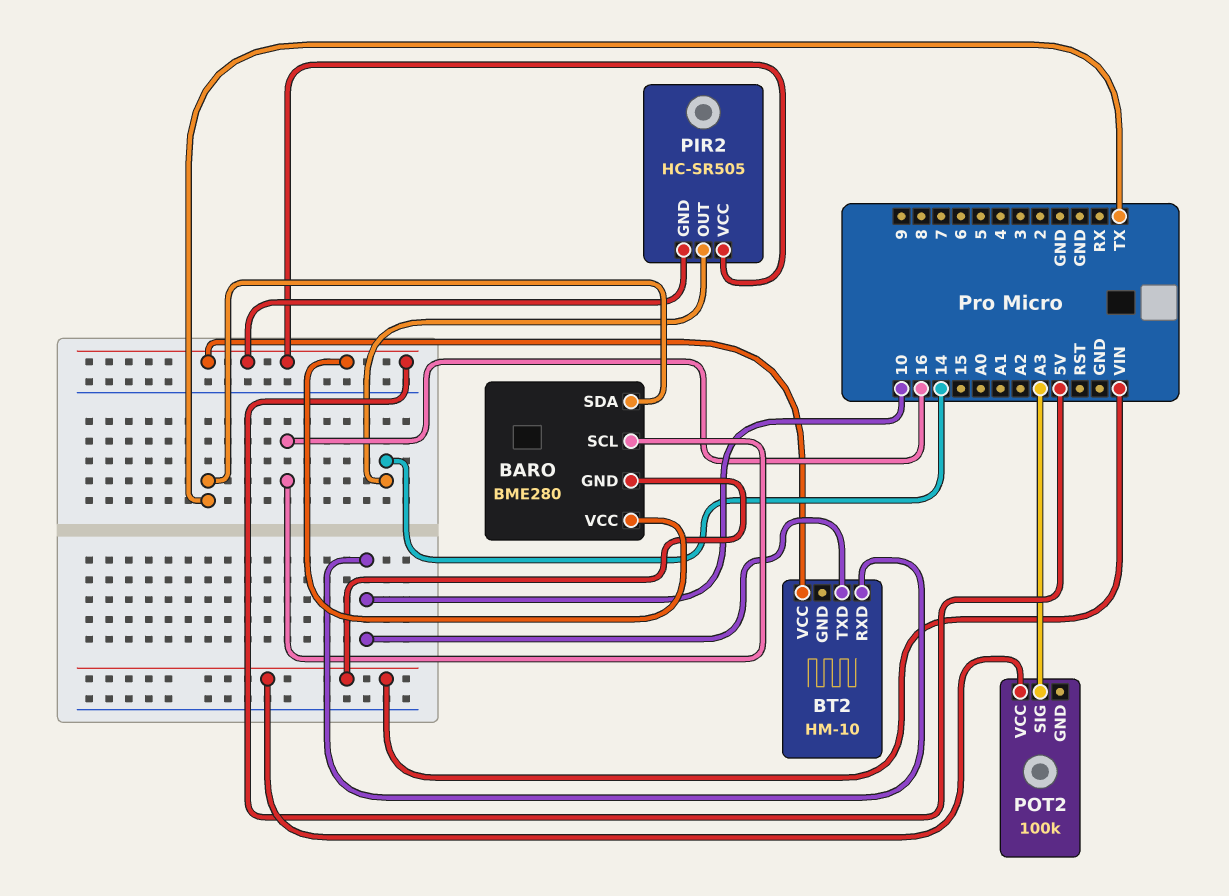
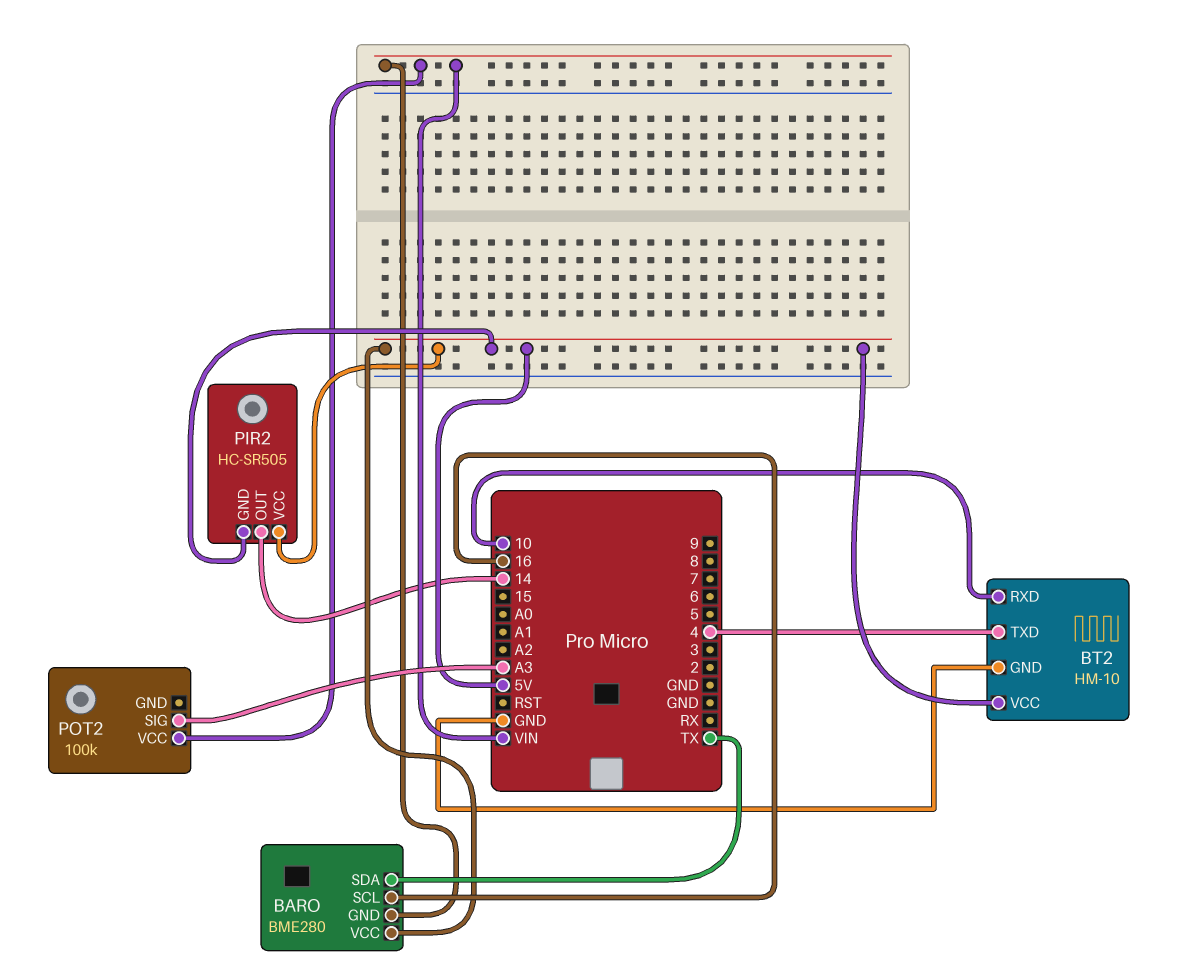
BT2 pin GND: none -> GND
BT2 pin TXD: 10 -> 4

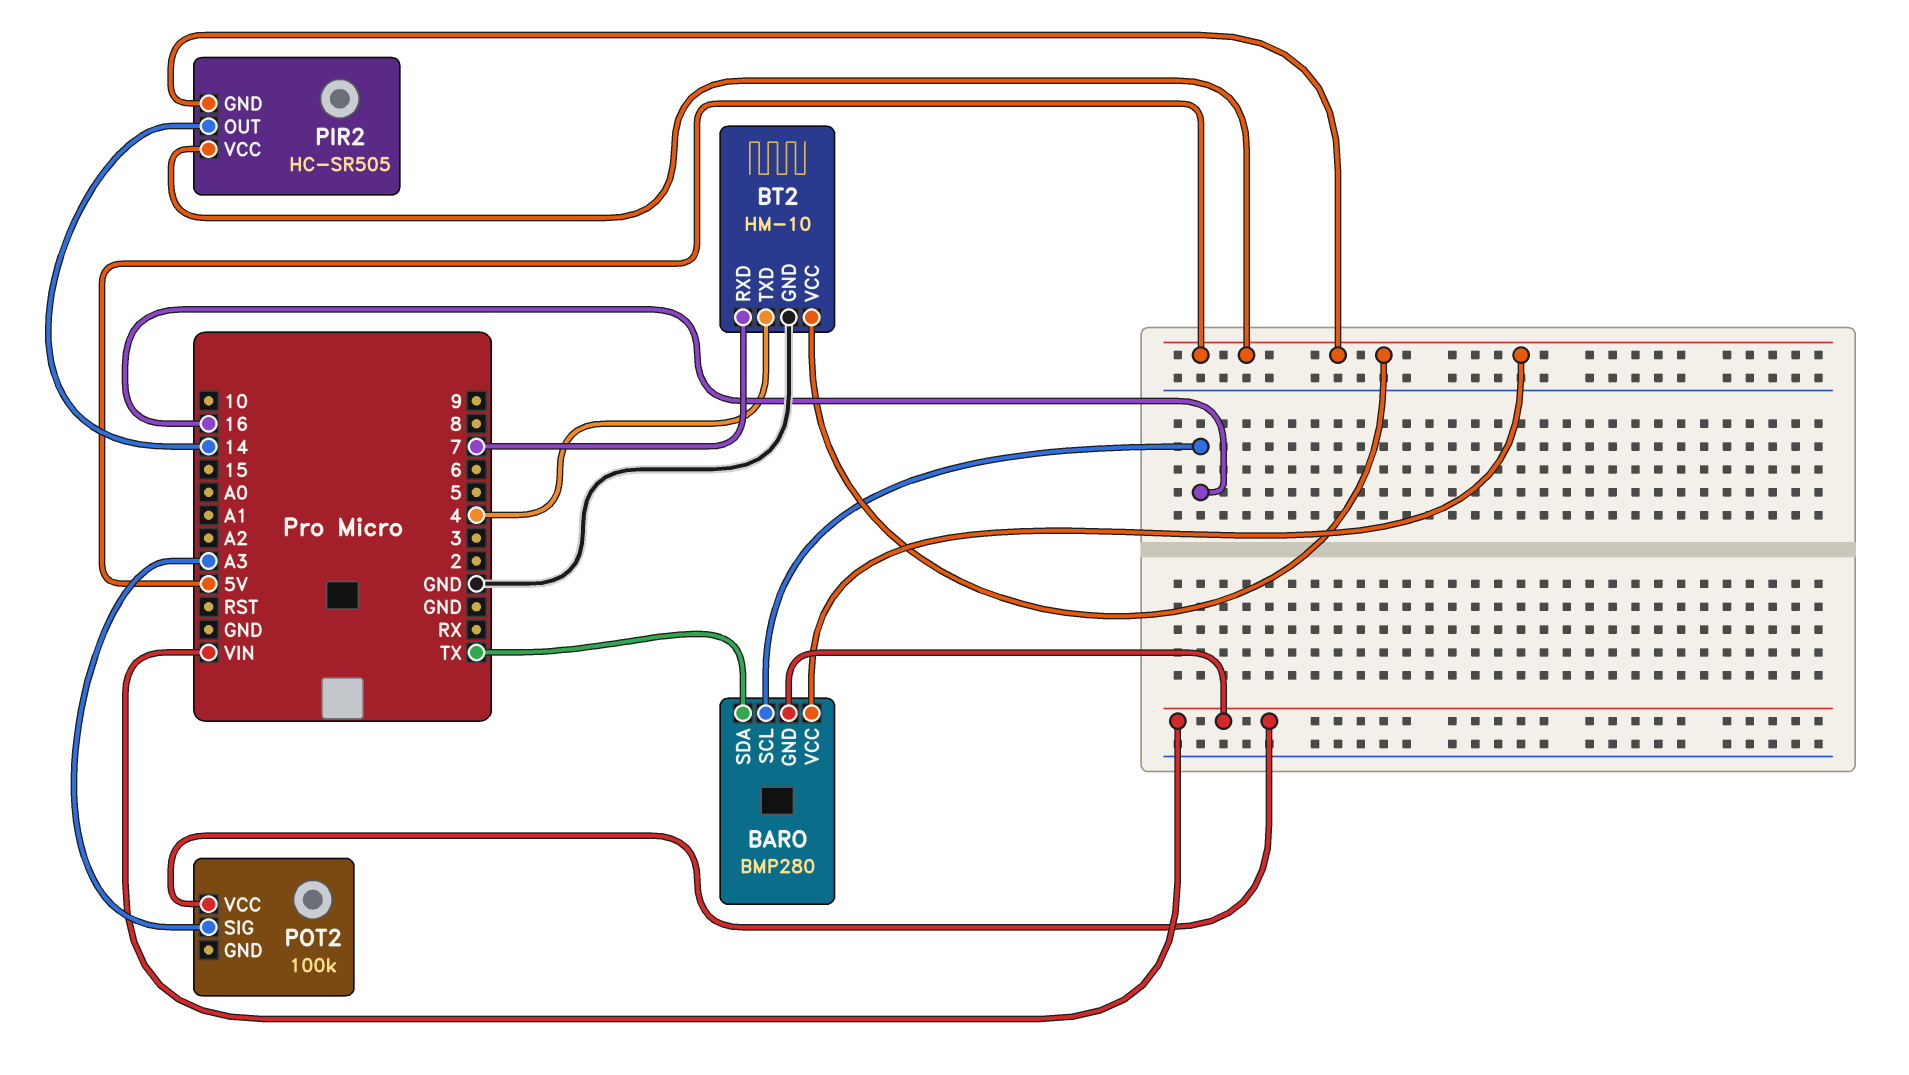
BARO: BME280 -> BMP280
BT2 pin RXD: 10 -> 7

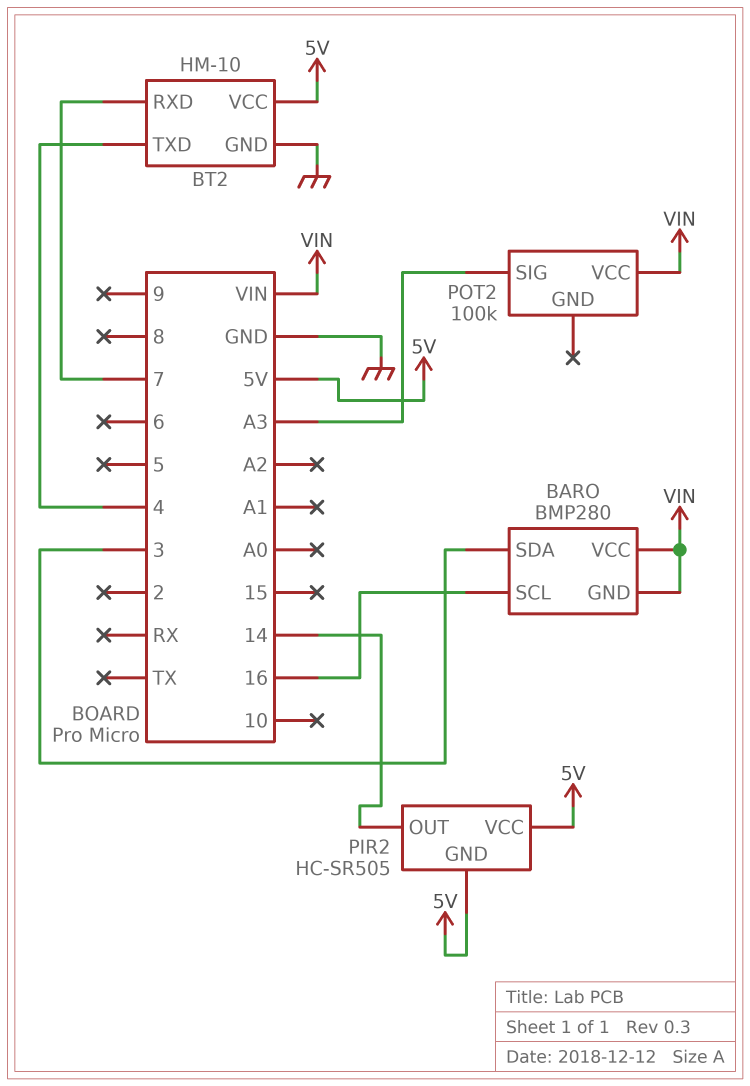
BARO pin SDA: TX -> 3
BARO pin VCC: 5V -> VIN

